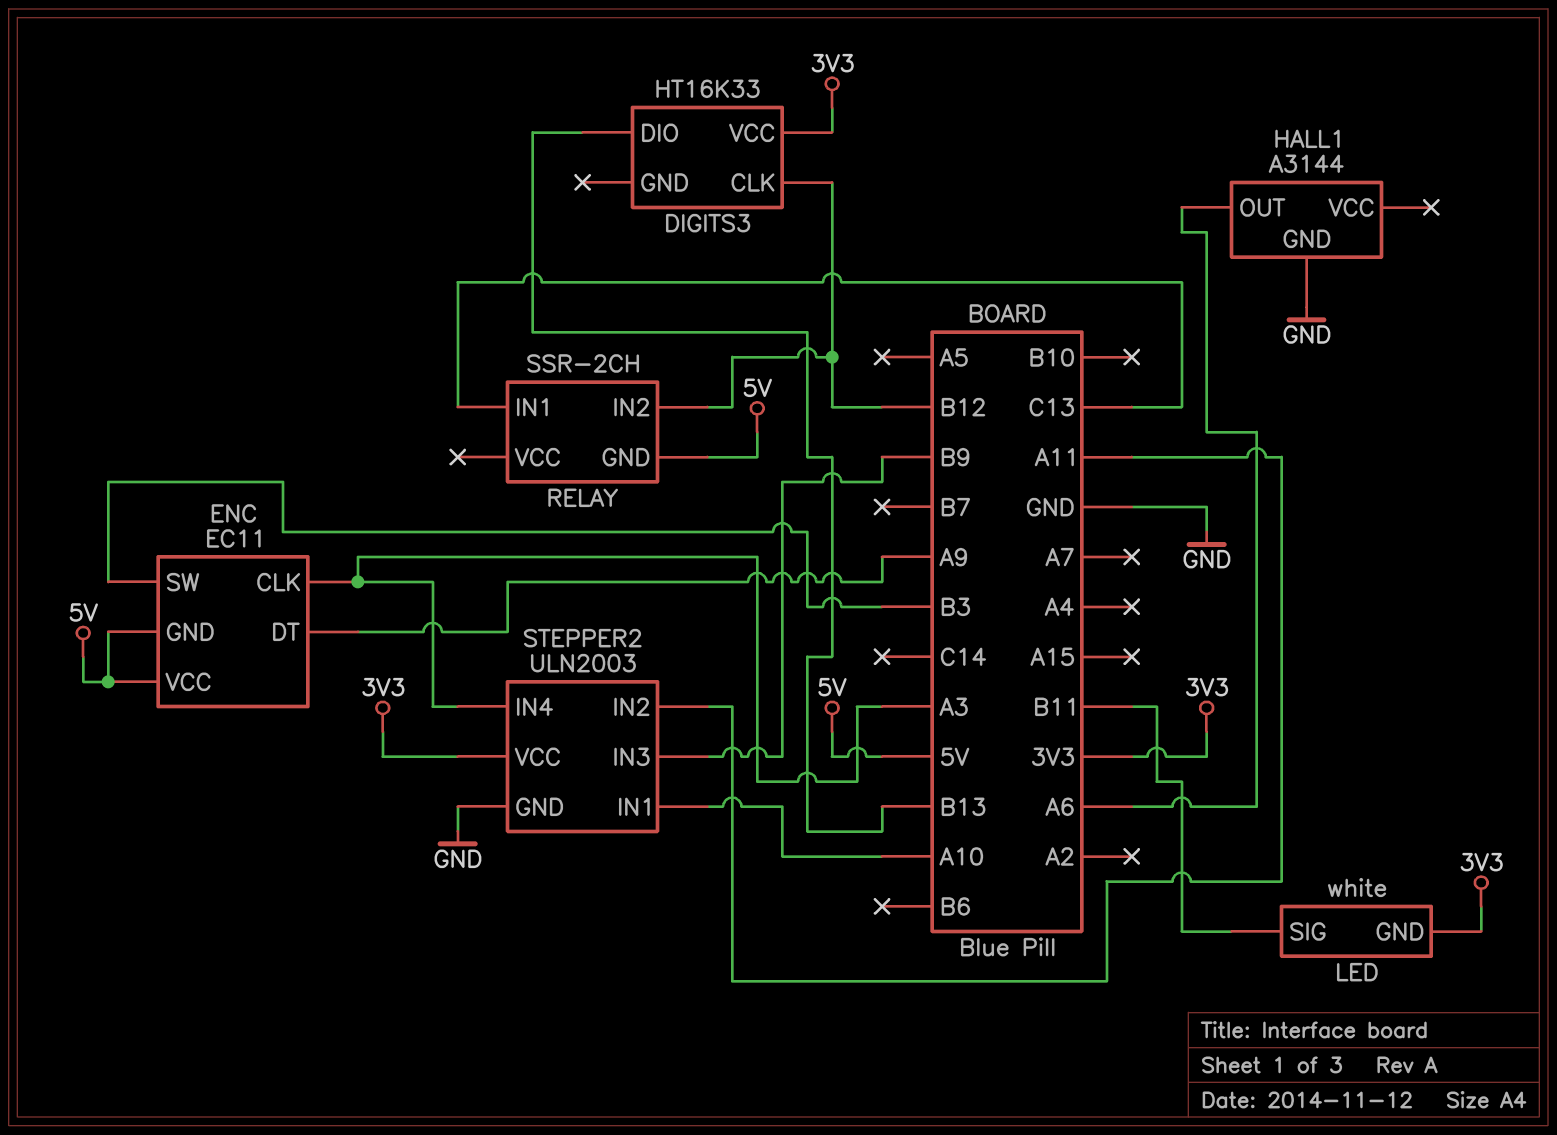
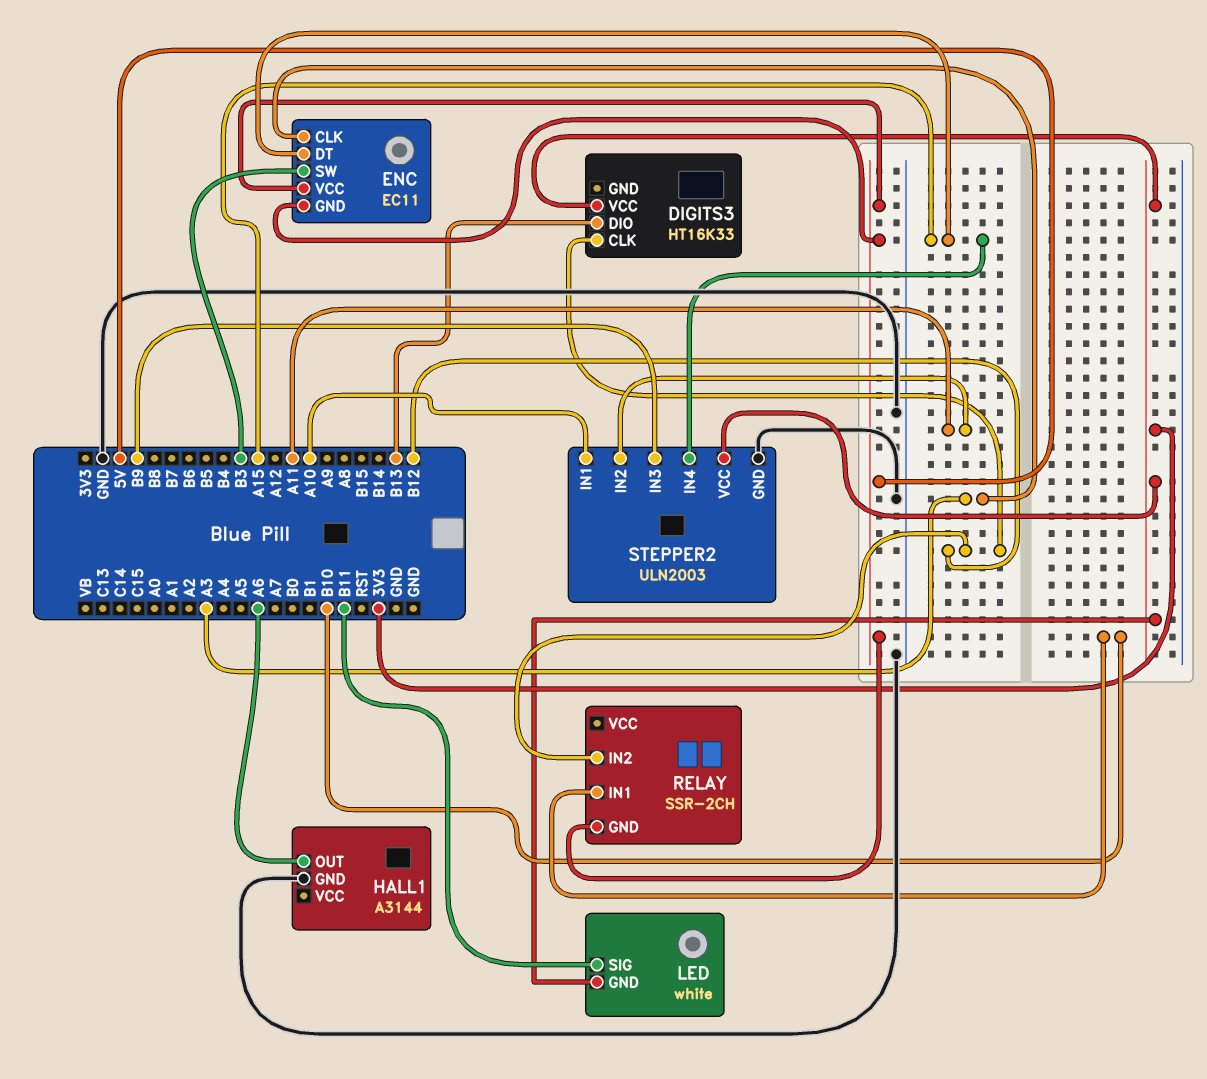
ENC pin DT: A9 -> A15
RELAY pin IN1: C13 -> B10
STEPPER2 pin IN4: A3 -> A15

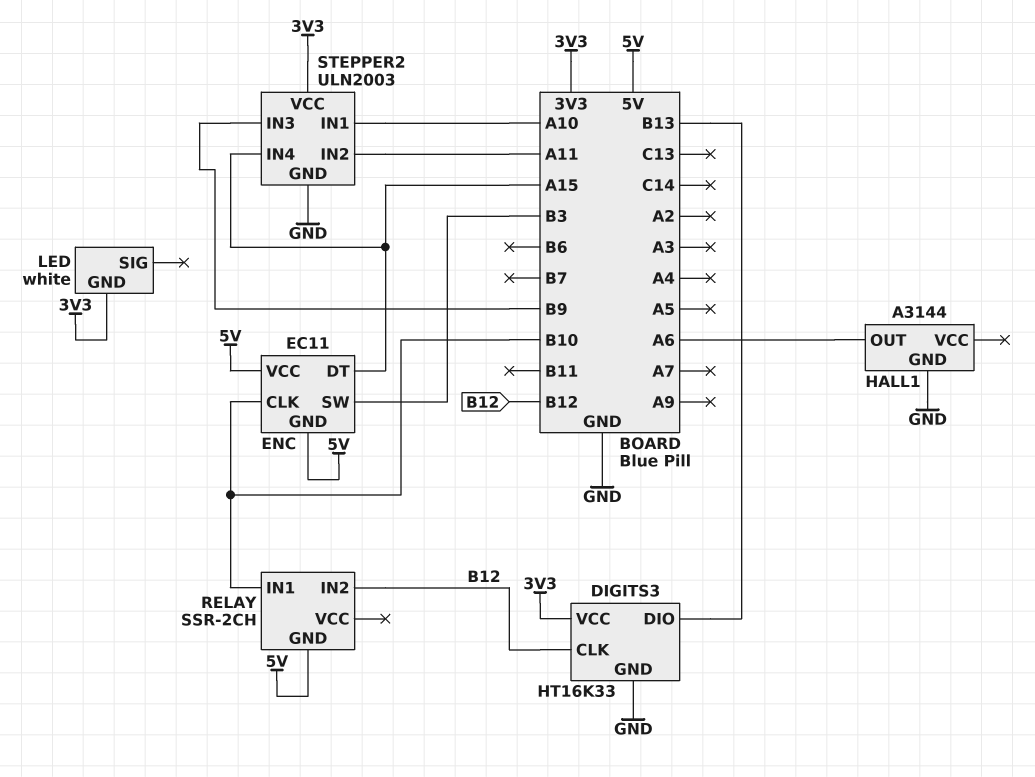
DIGITS3 pin GND: none -> GND
ENC pin CLK: A3 -> B10
LED pin SIG: B11 -> none

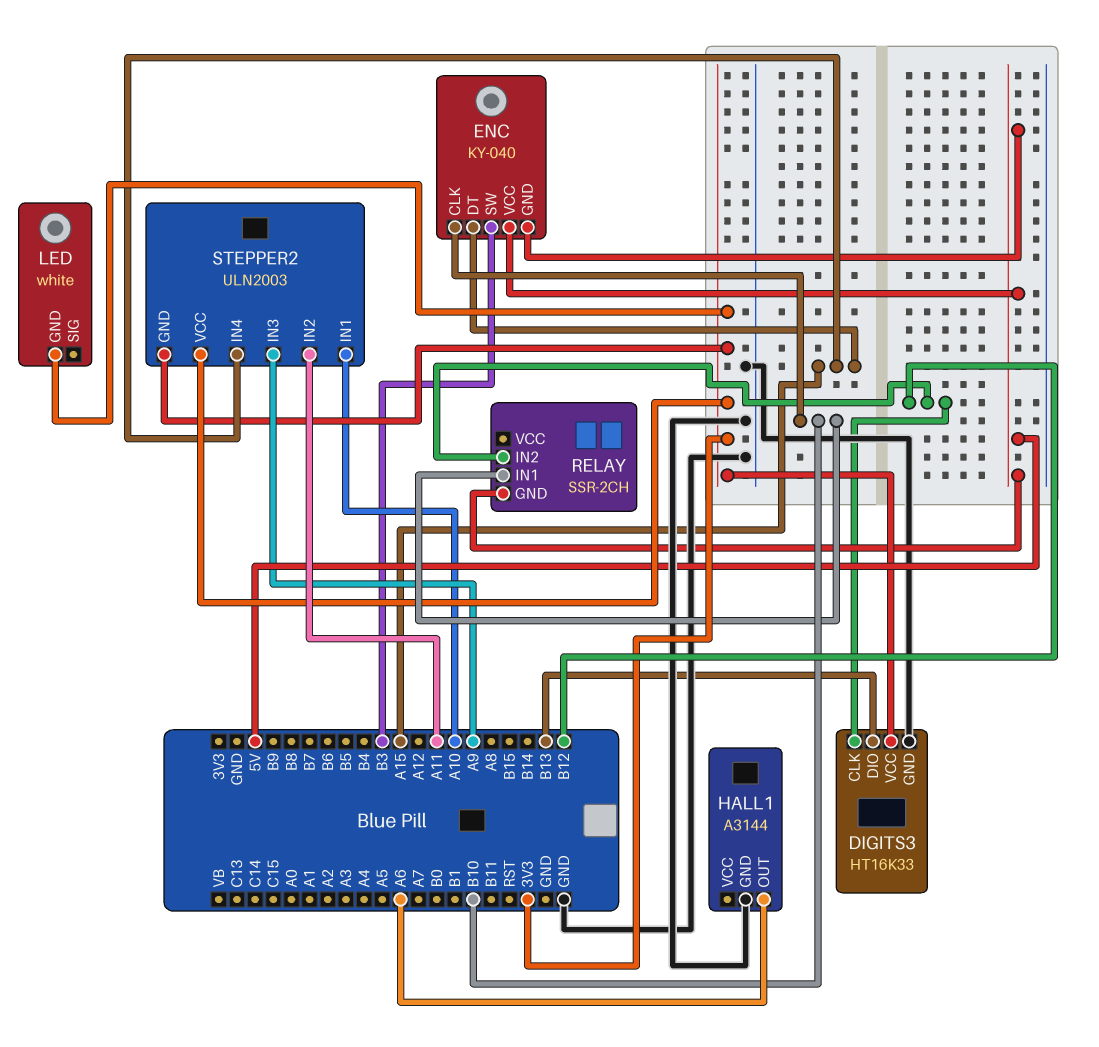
ENC: EC11 -> KY-040
STEPPER2 pin GND: GND -> 3V3
STEPPER2 pin IN3: B9 -> A9

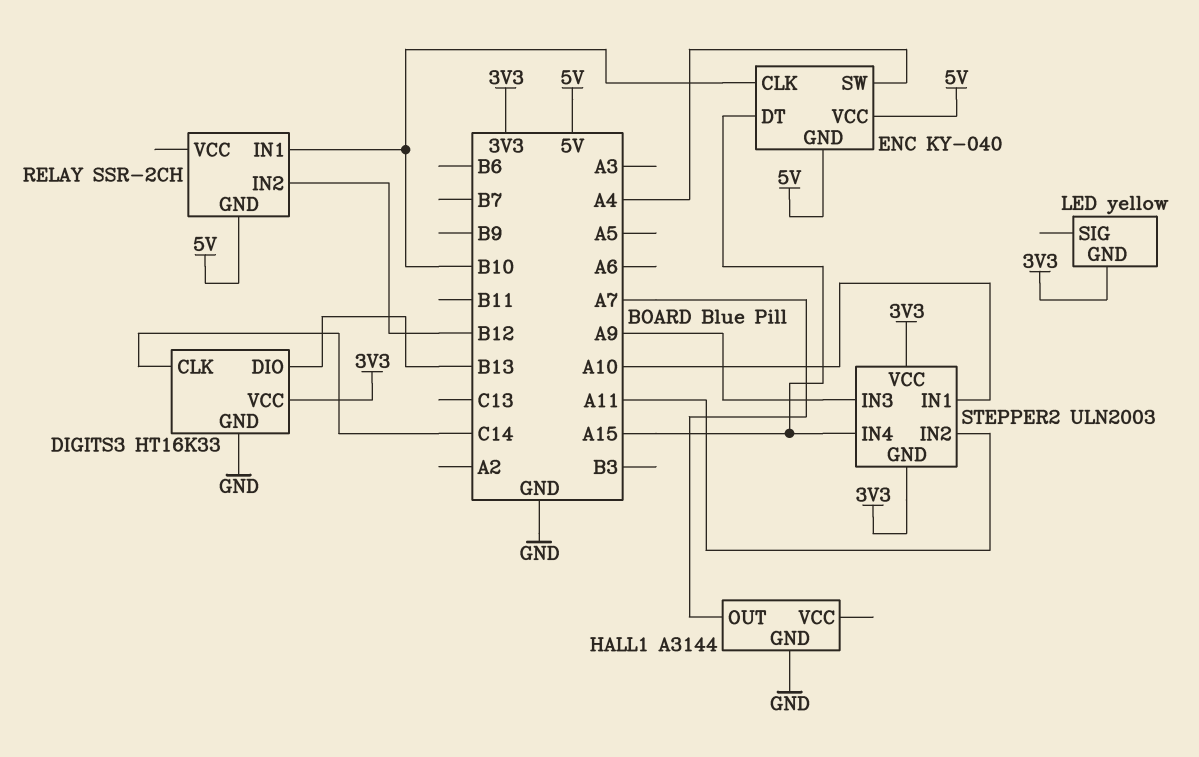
DIGITS3 pin CLK: B12 -> C14
ENC pin SW: B3 -> A4
HALL1 pin OUT: A6 -> A7
LED: white -> yellow

